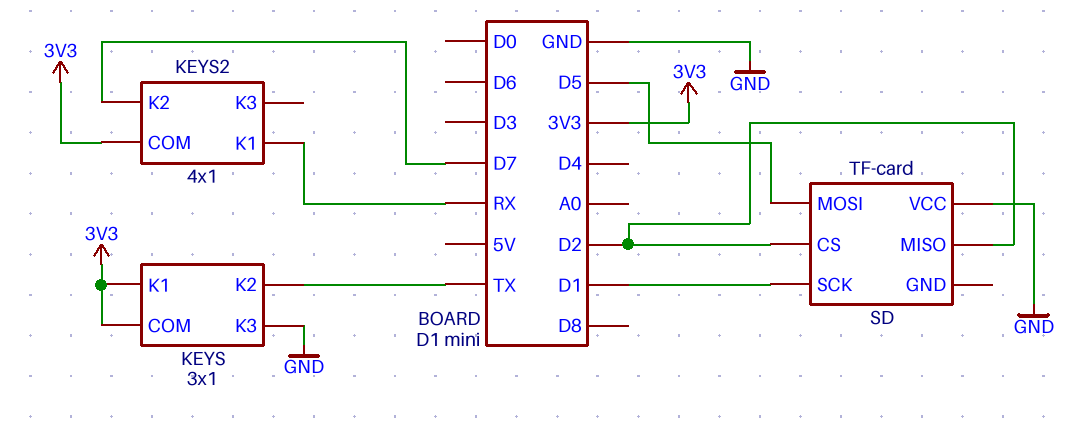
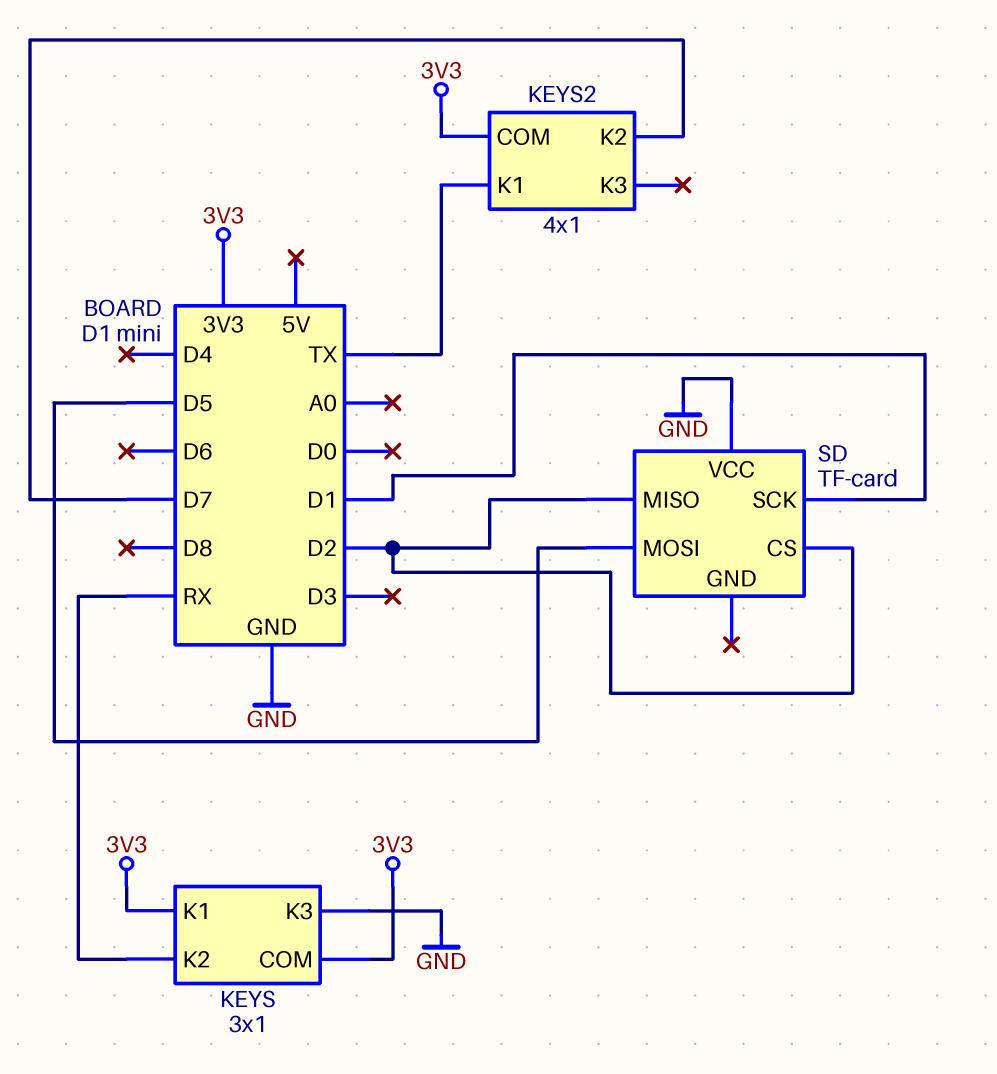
KEYS pin K2: TX -> RX
KEYS2 pin K1: RX -> TX

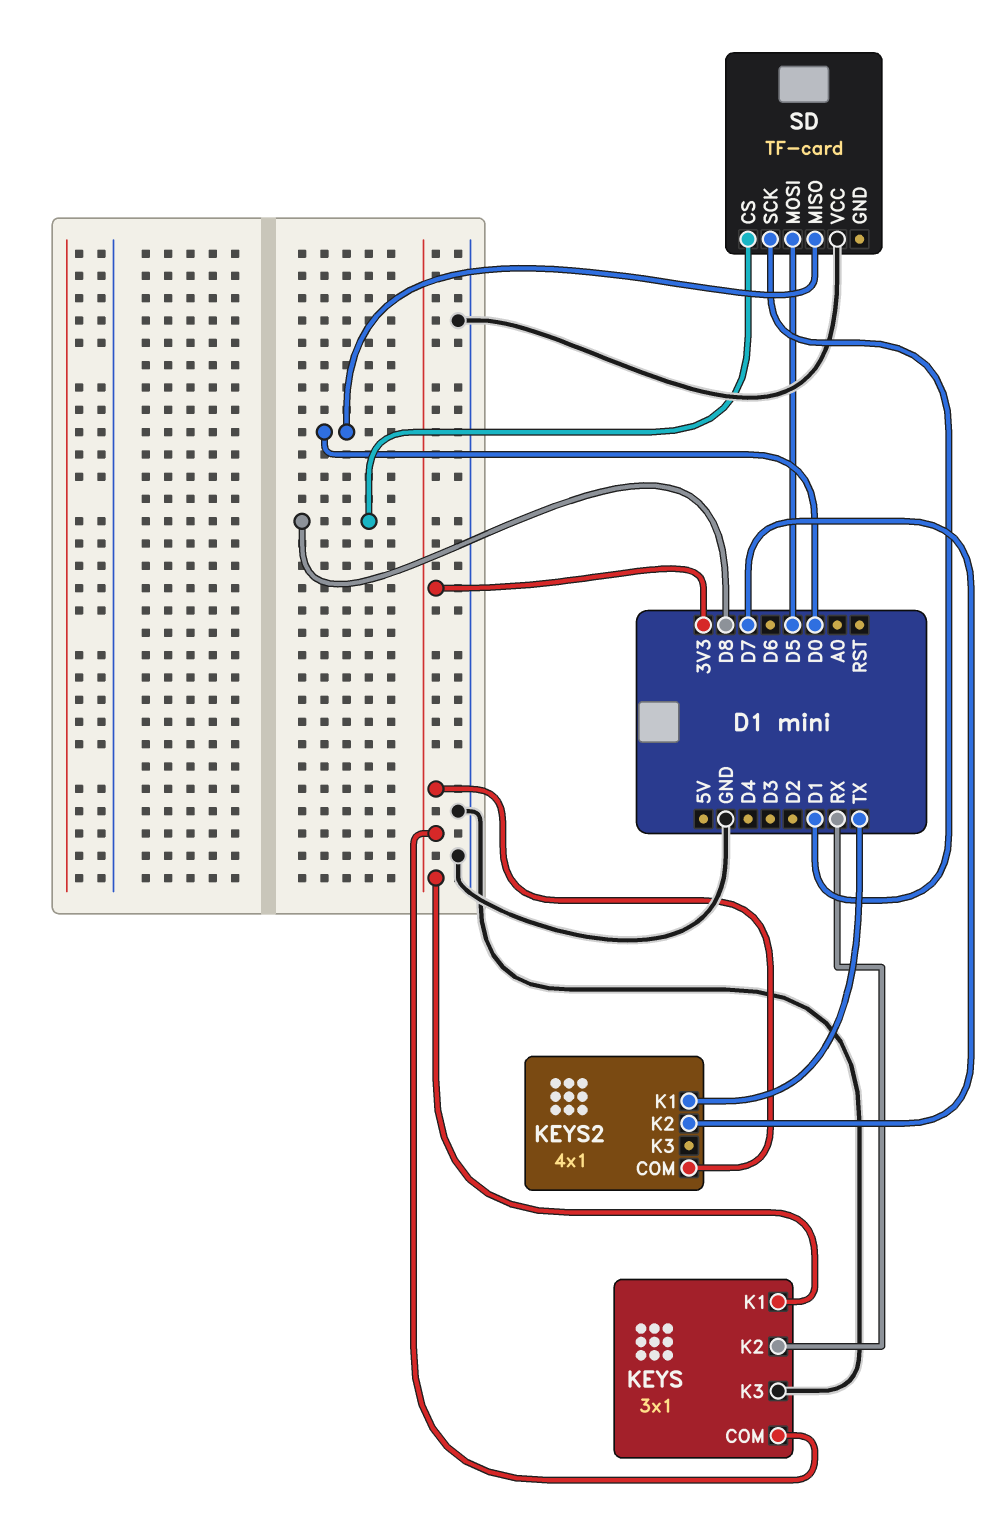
SD pin CS: D2 -> D8
SD pin MISO: D2 -> D0

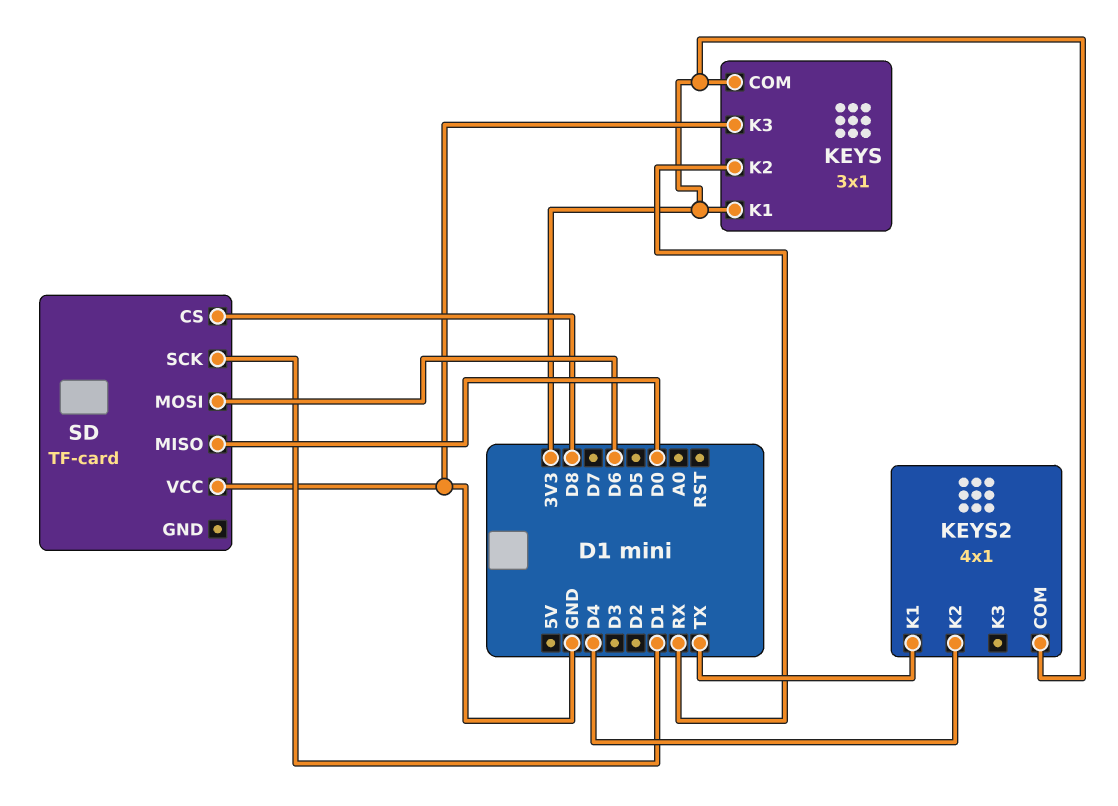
KEYS2 pin K2: D7 -> D4
SD pin MOSI: D5 -> D6

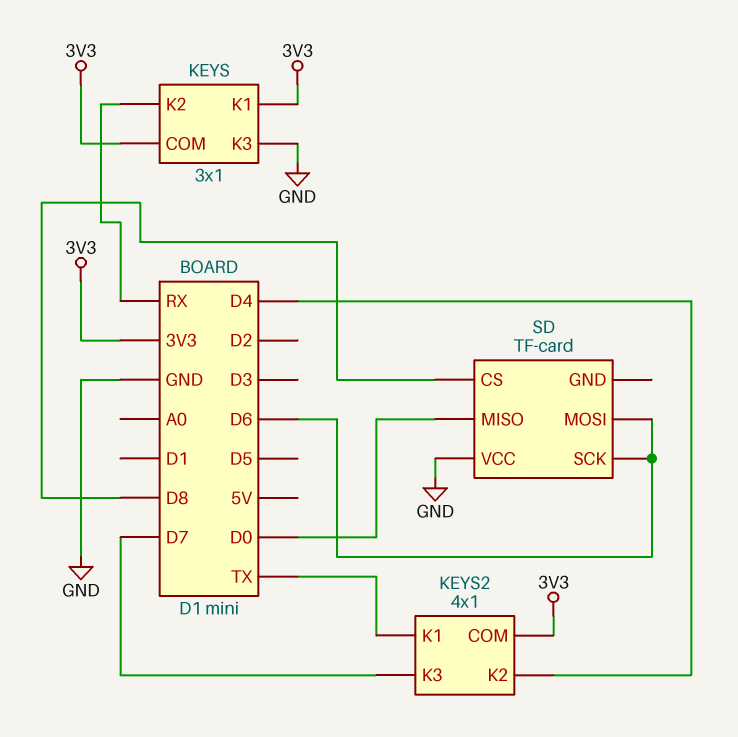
KEYS2 pin K3: none -> D7
SD pin SCK: D1 -> D6

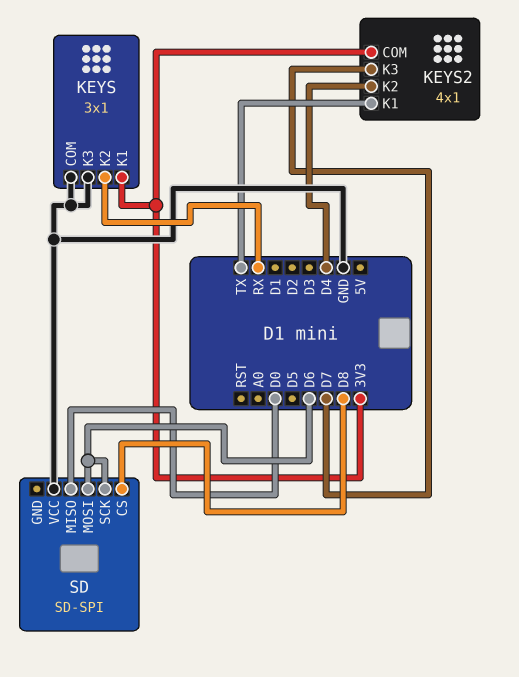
KEYS pin COM: 3V3 -> GND
SD: TF-card -> SD-SPI

